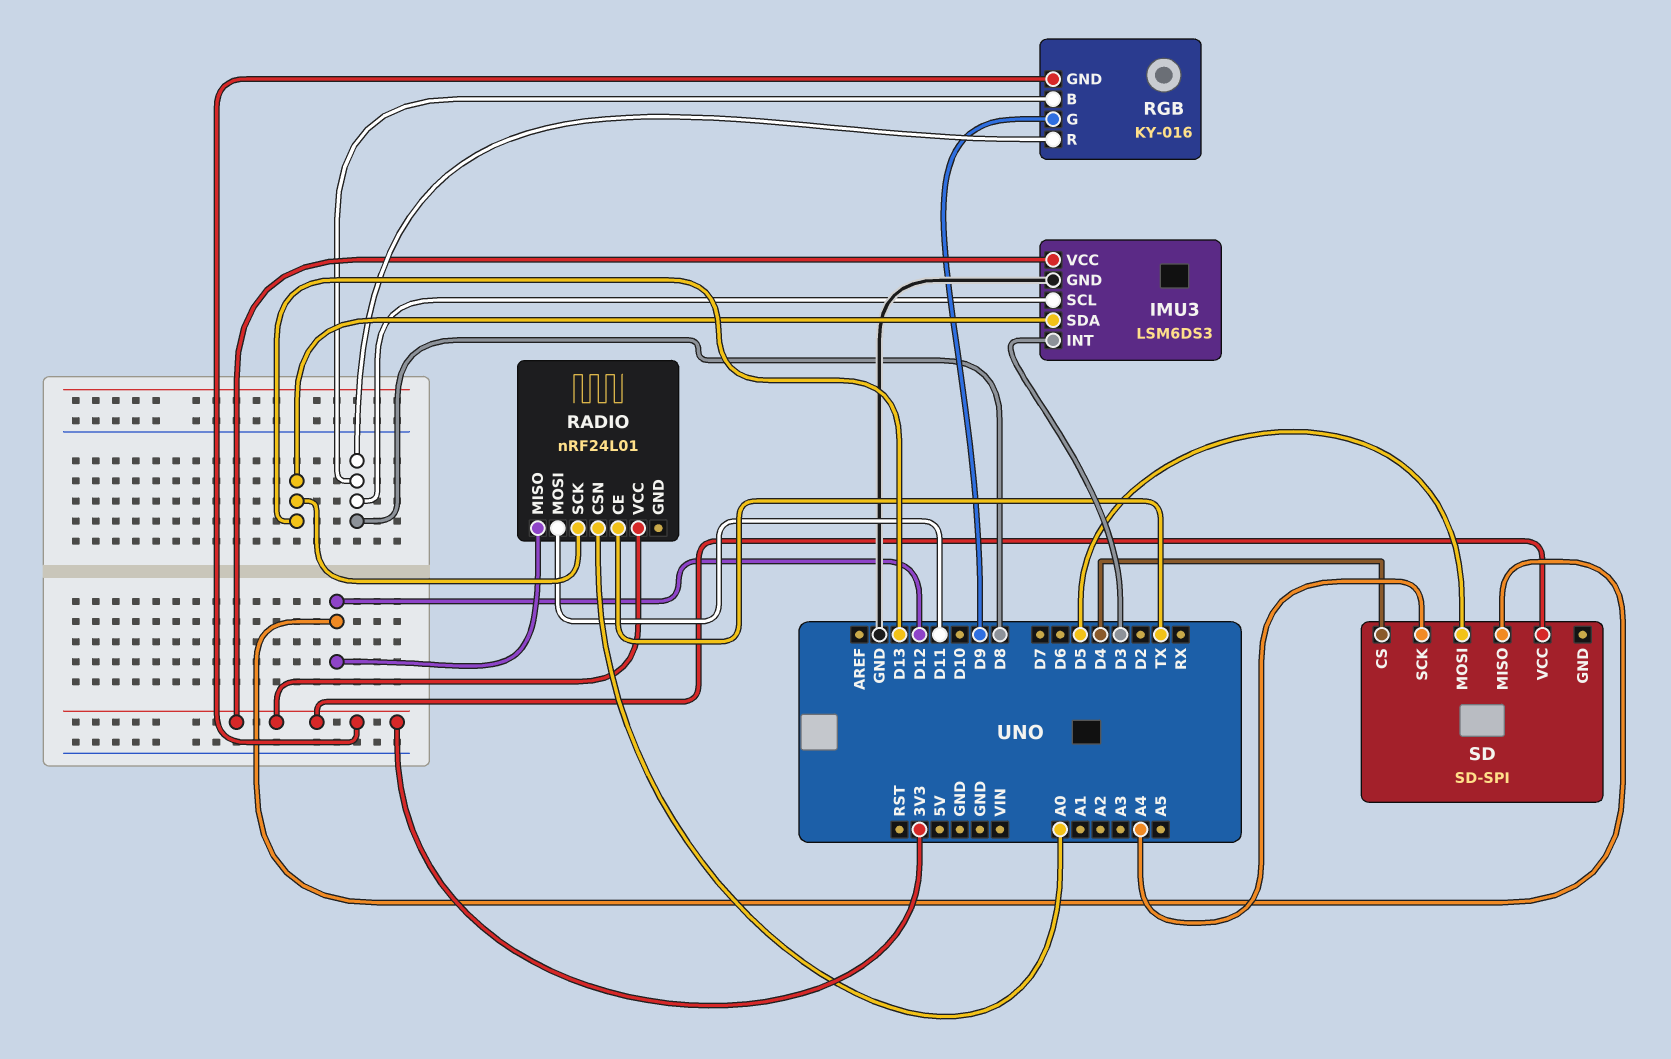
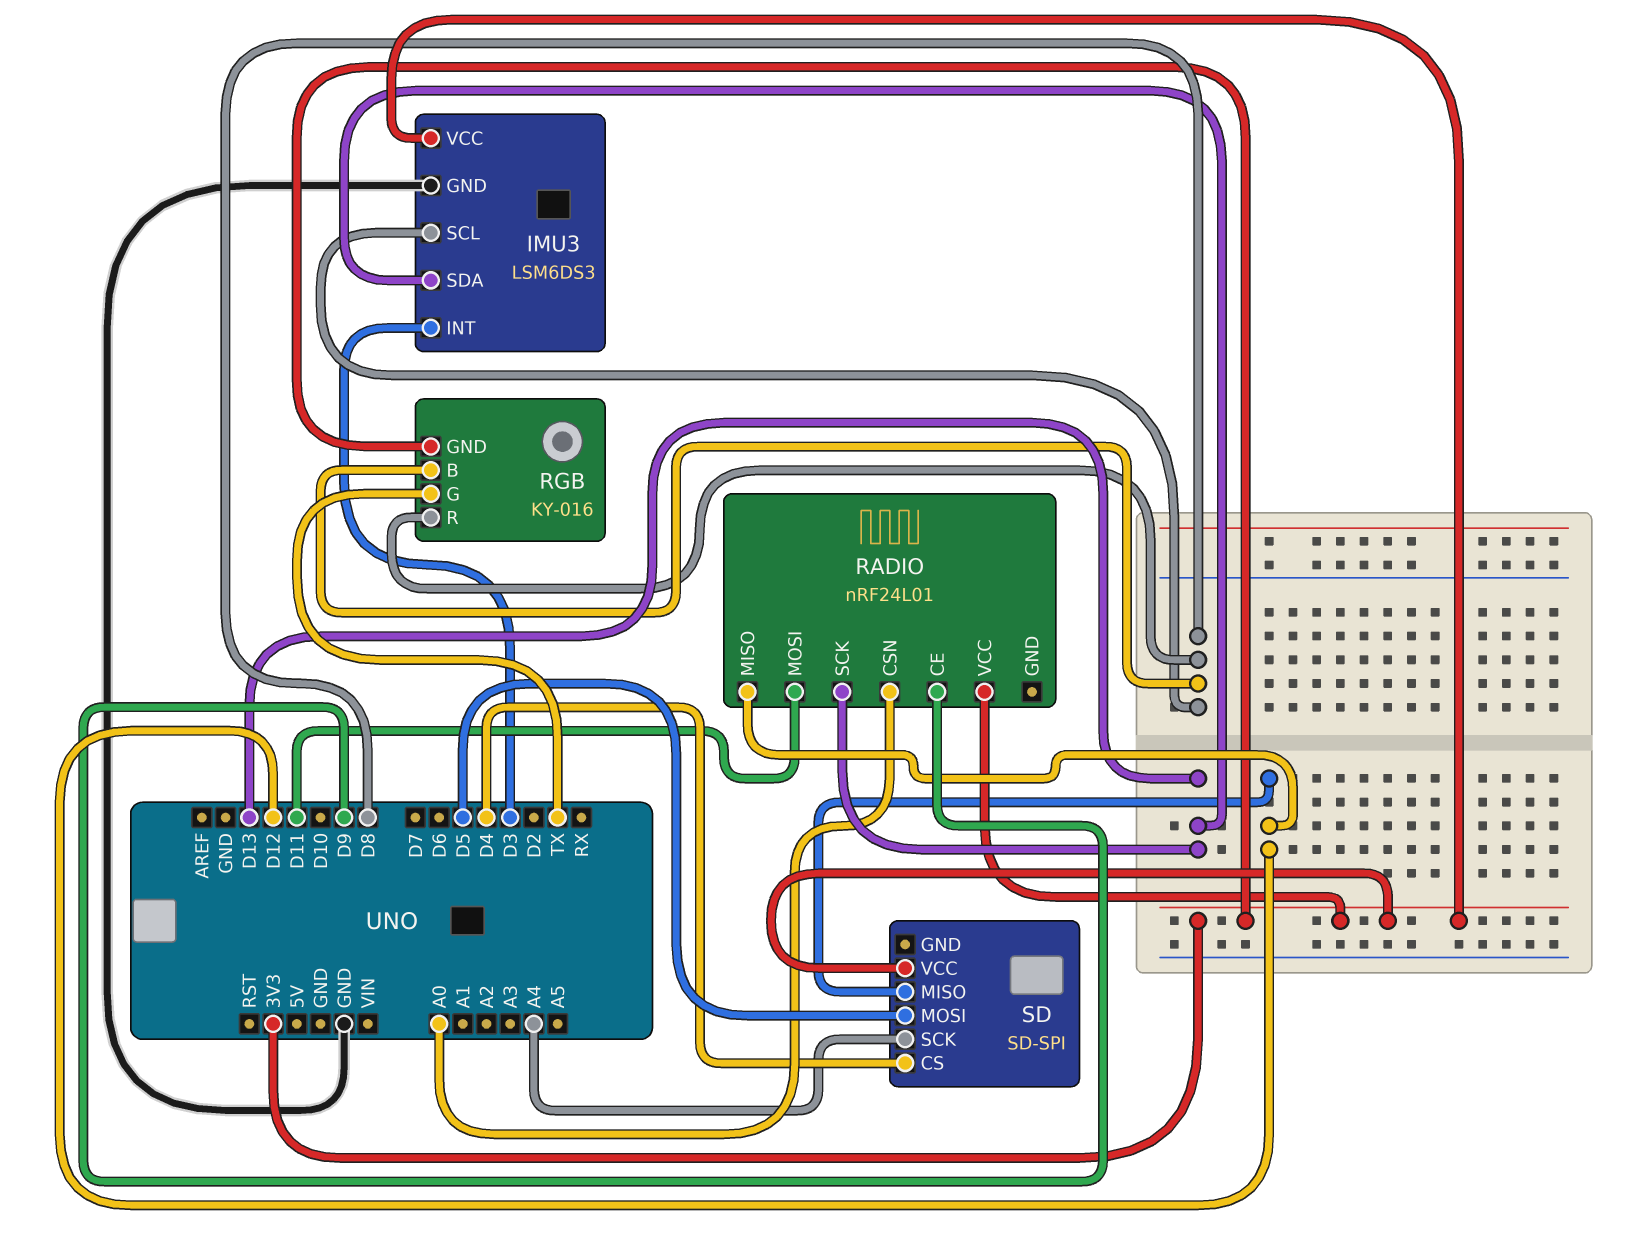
RADIO pin CE: TX -> D9
RGB pin G: D9 -> TX

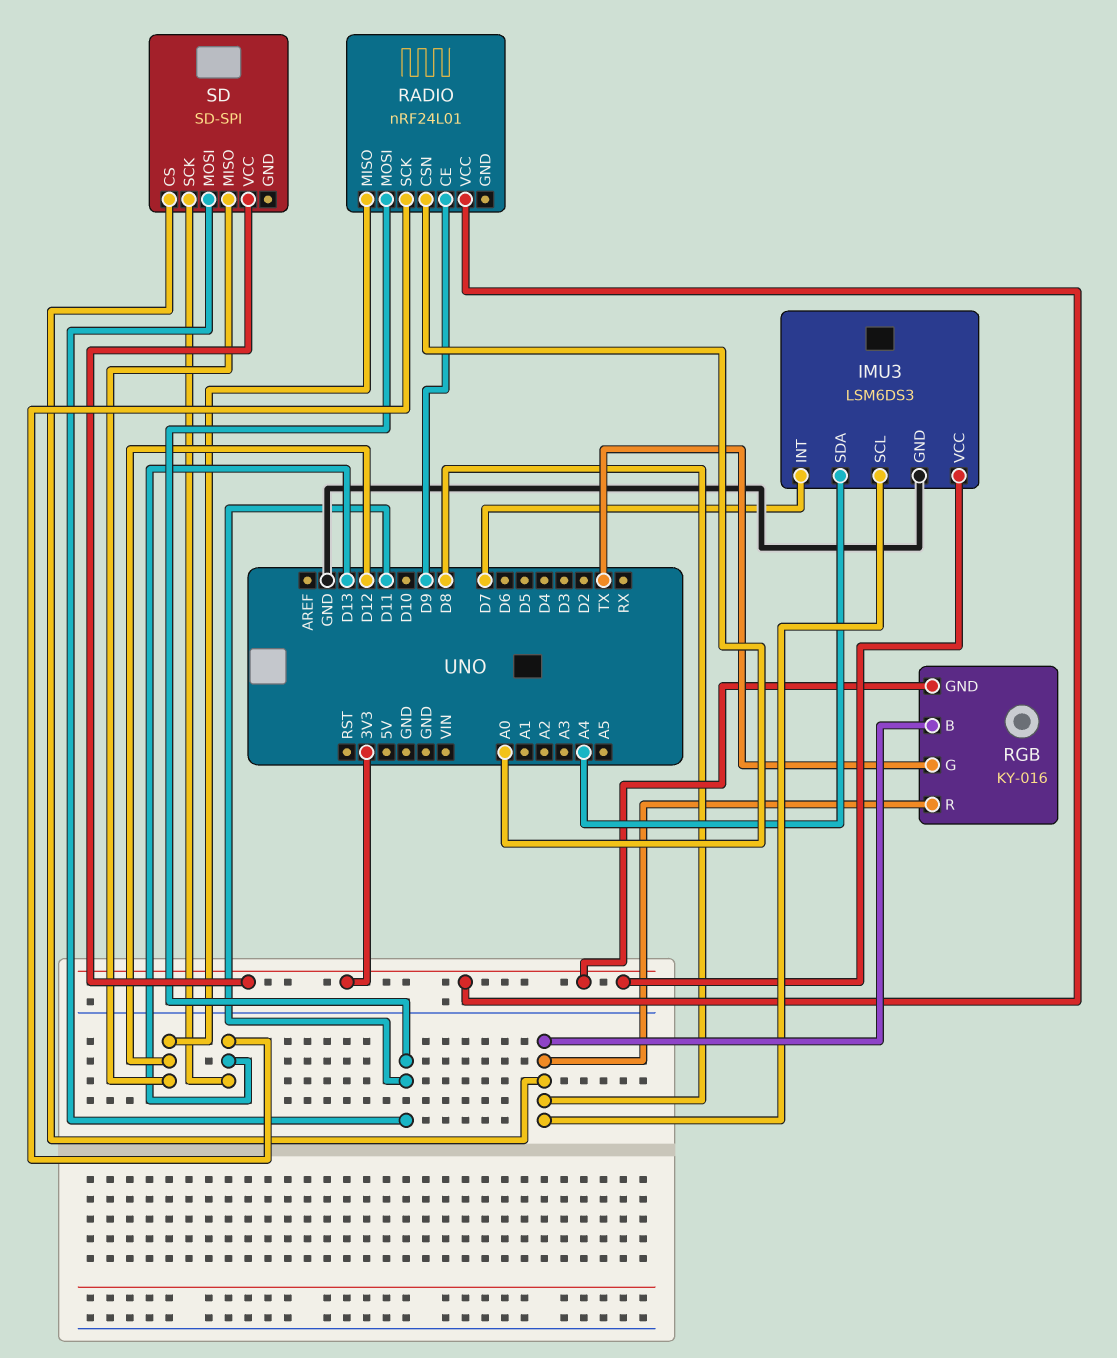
IMU3 pin INT: D3 -> D7
IMU3 pin SDA: D13 -> A4
SD pin CS: D4 -> D8
SD pin MOSI: D5 -> D11
SD pin SCK: A4 -> D13

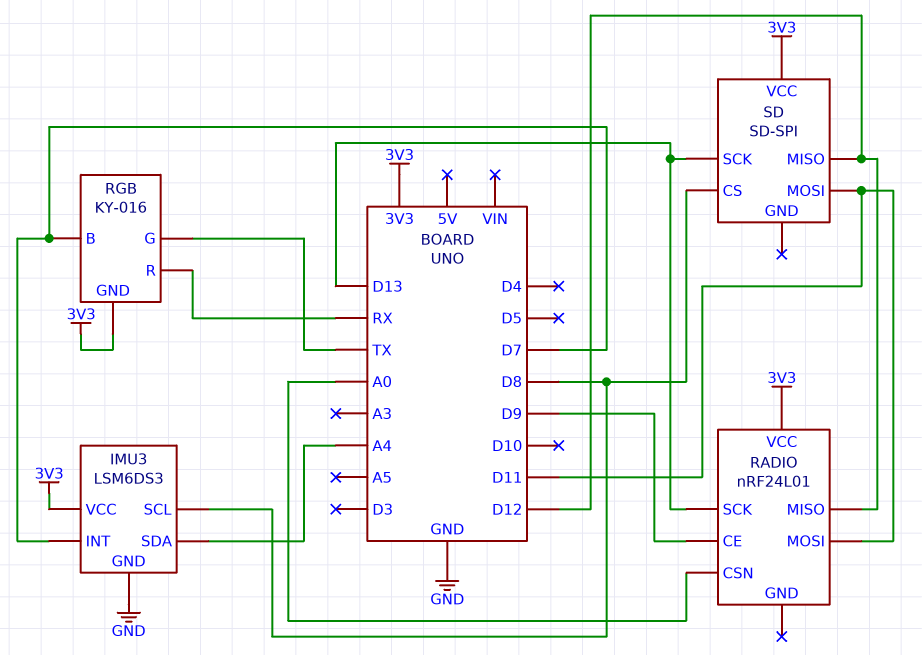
RGB pin B: D8 -> D7
RGB pin R: D8 -> RX

